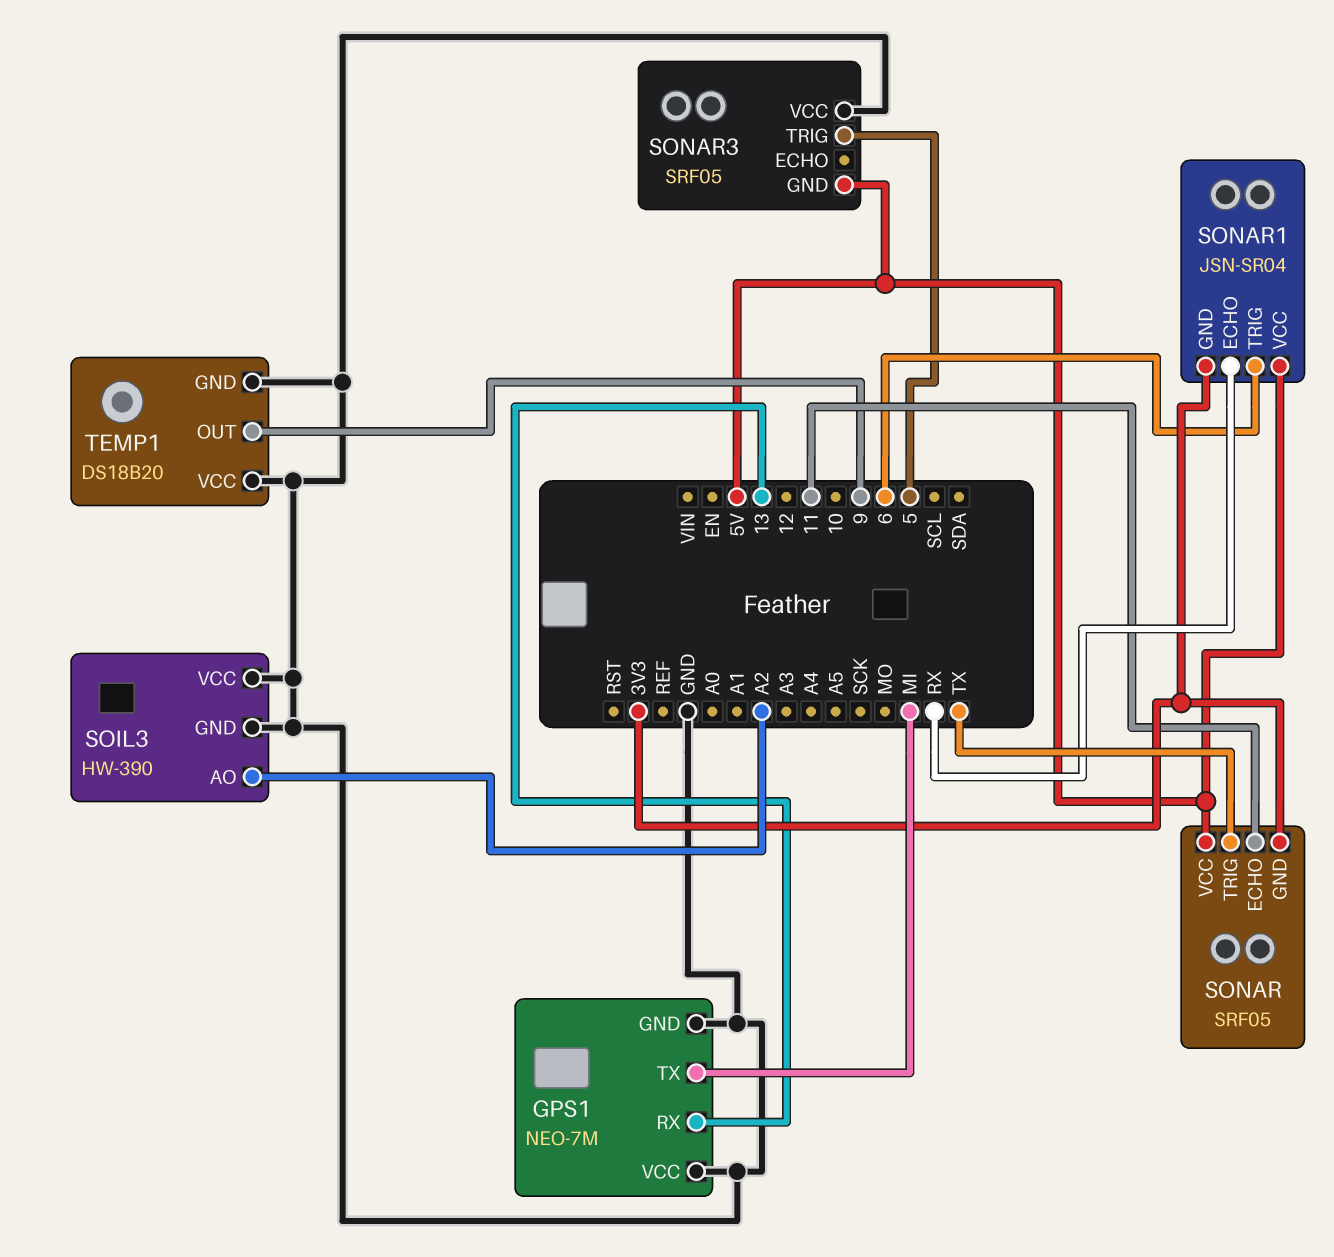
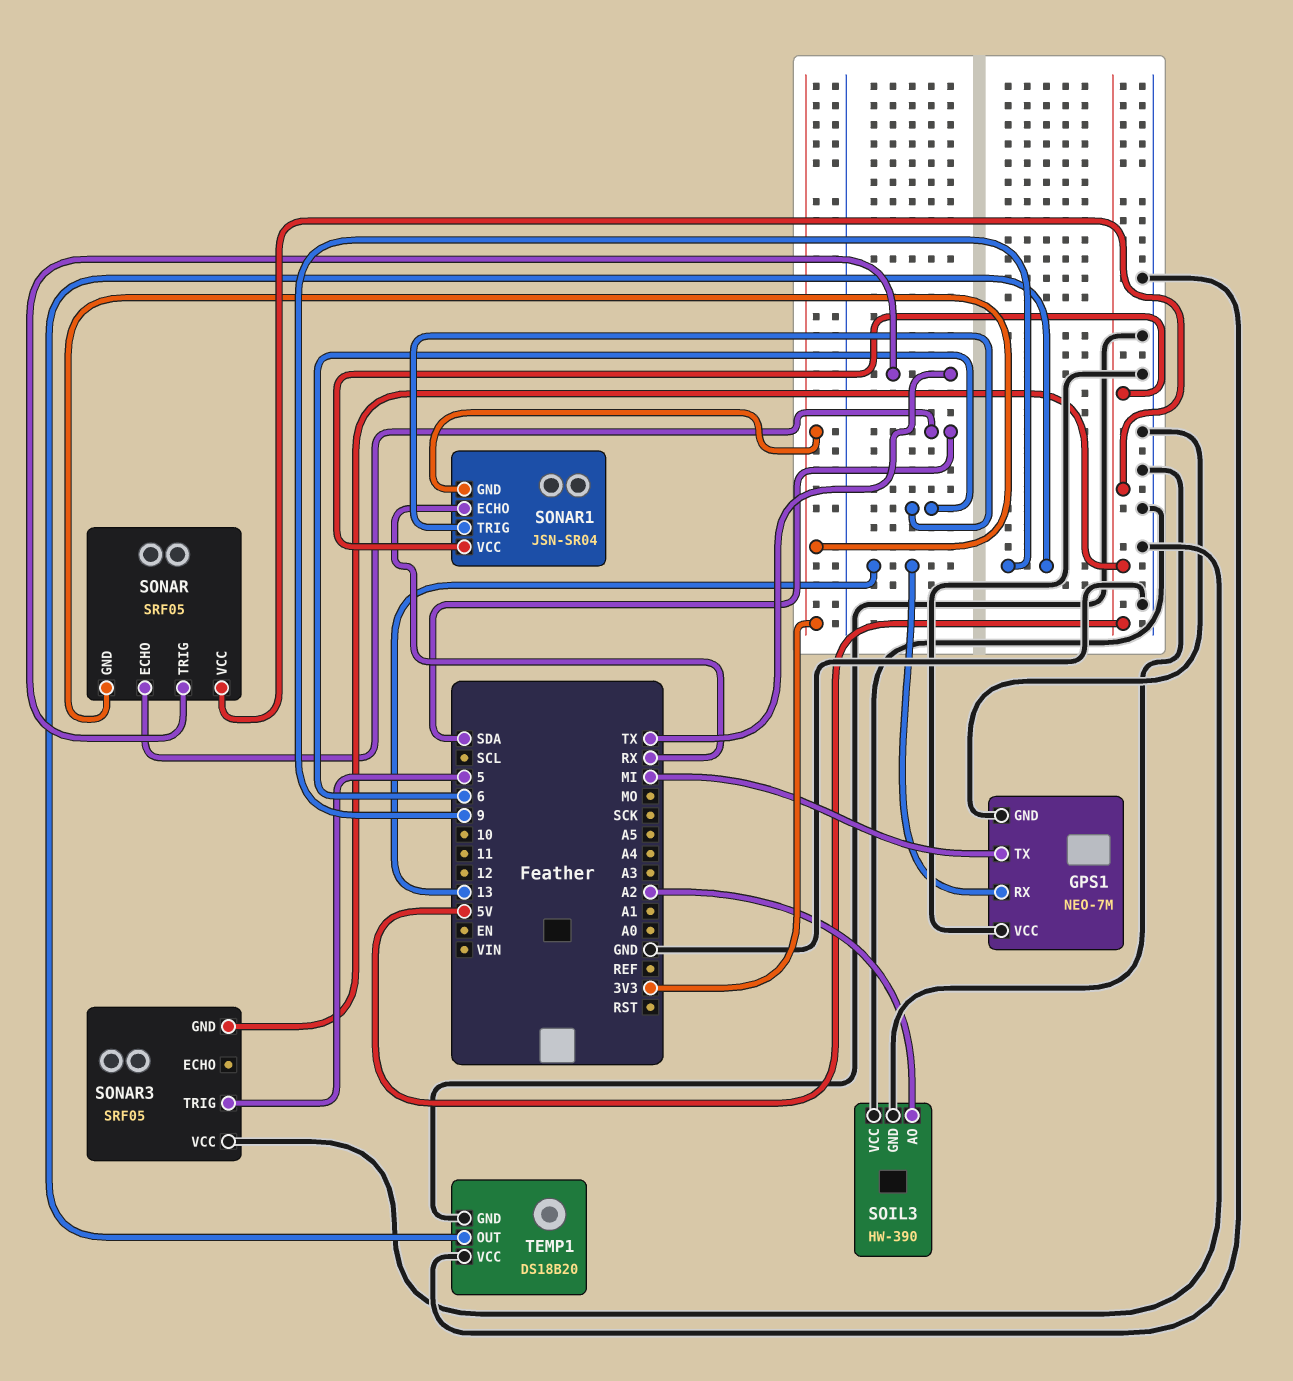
SONAR pin ECHO: 11 -> SDA

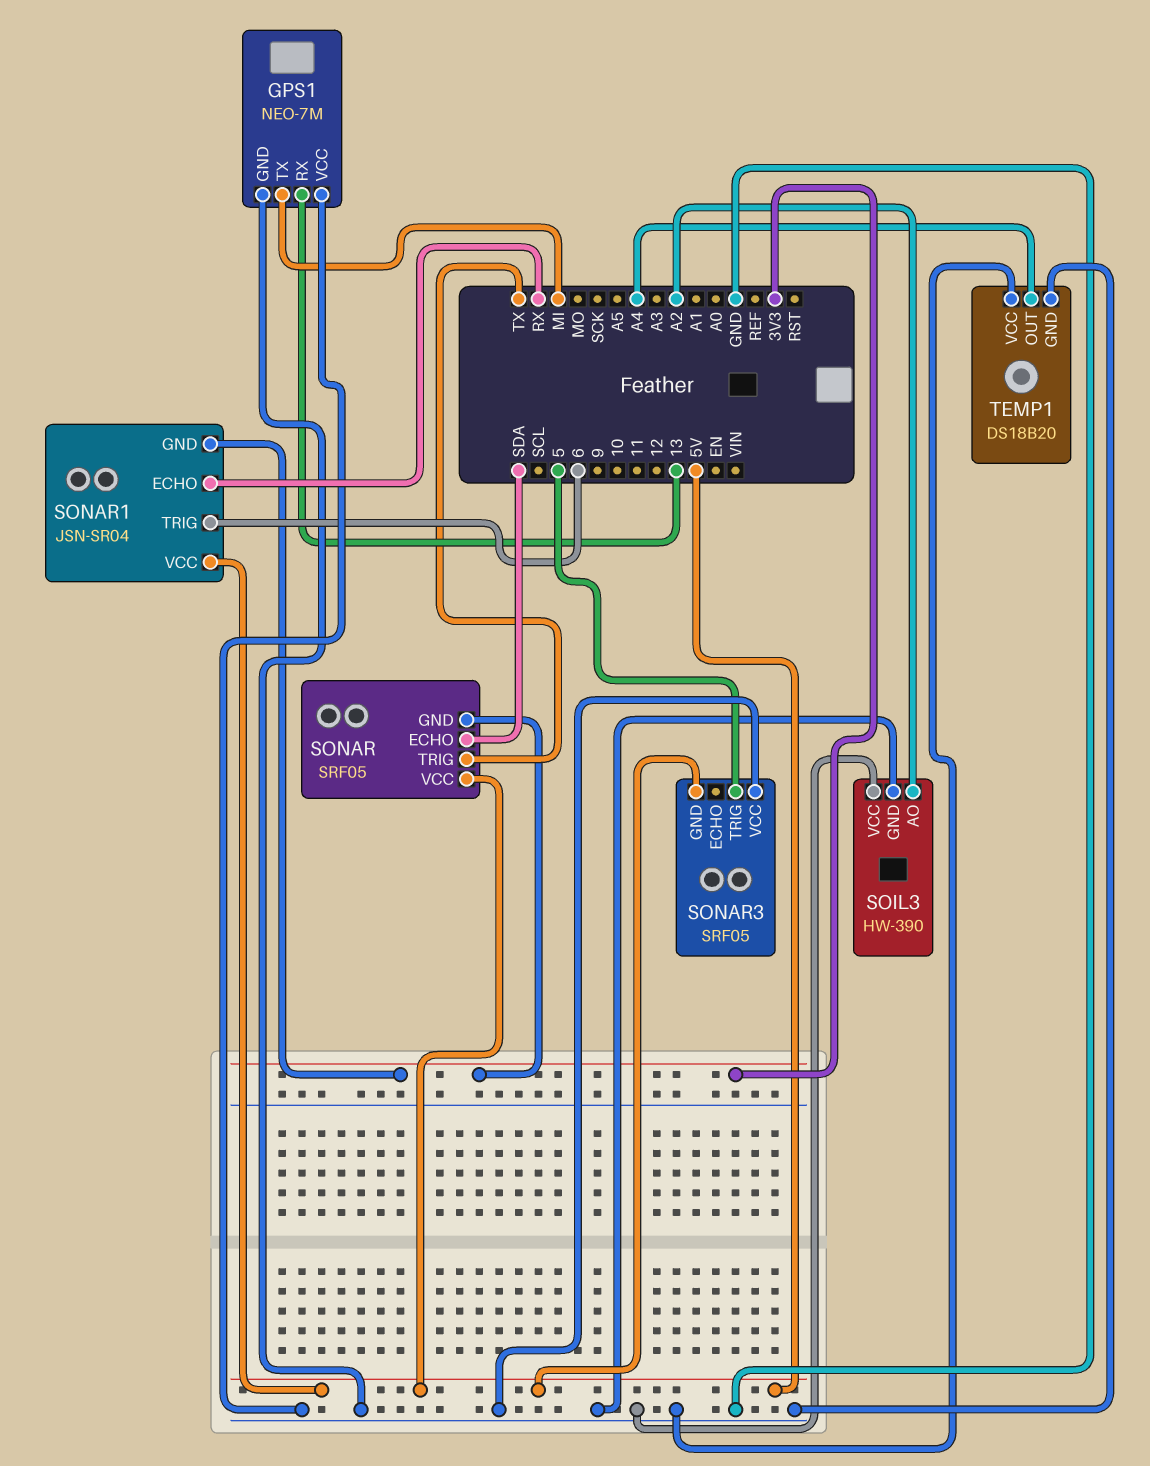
TEMP1 pin OUT: 9 -> A4

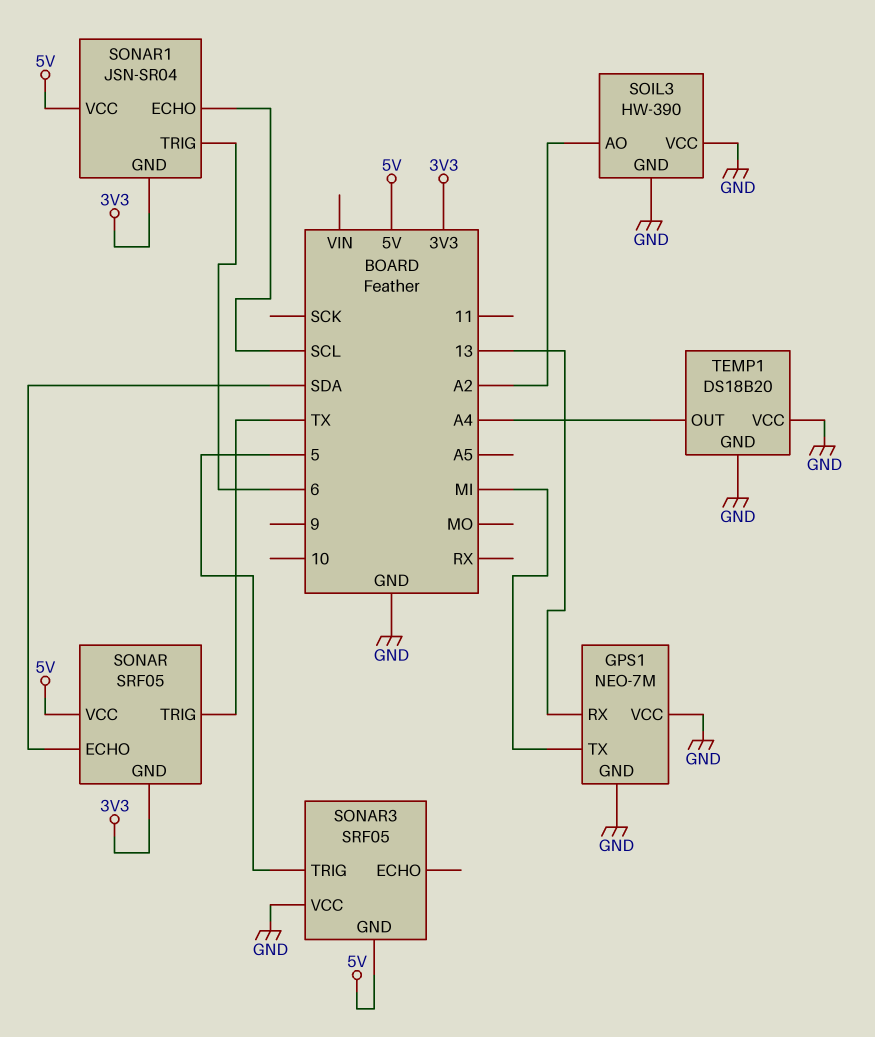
SONAR1 pin ECHO: RX -> SCL

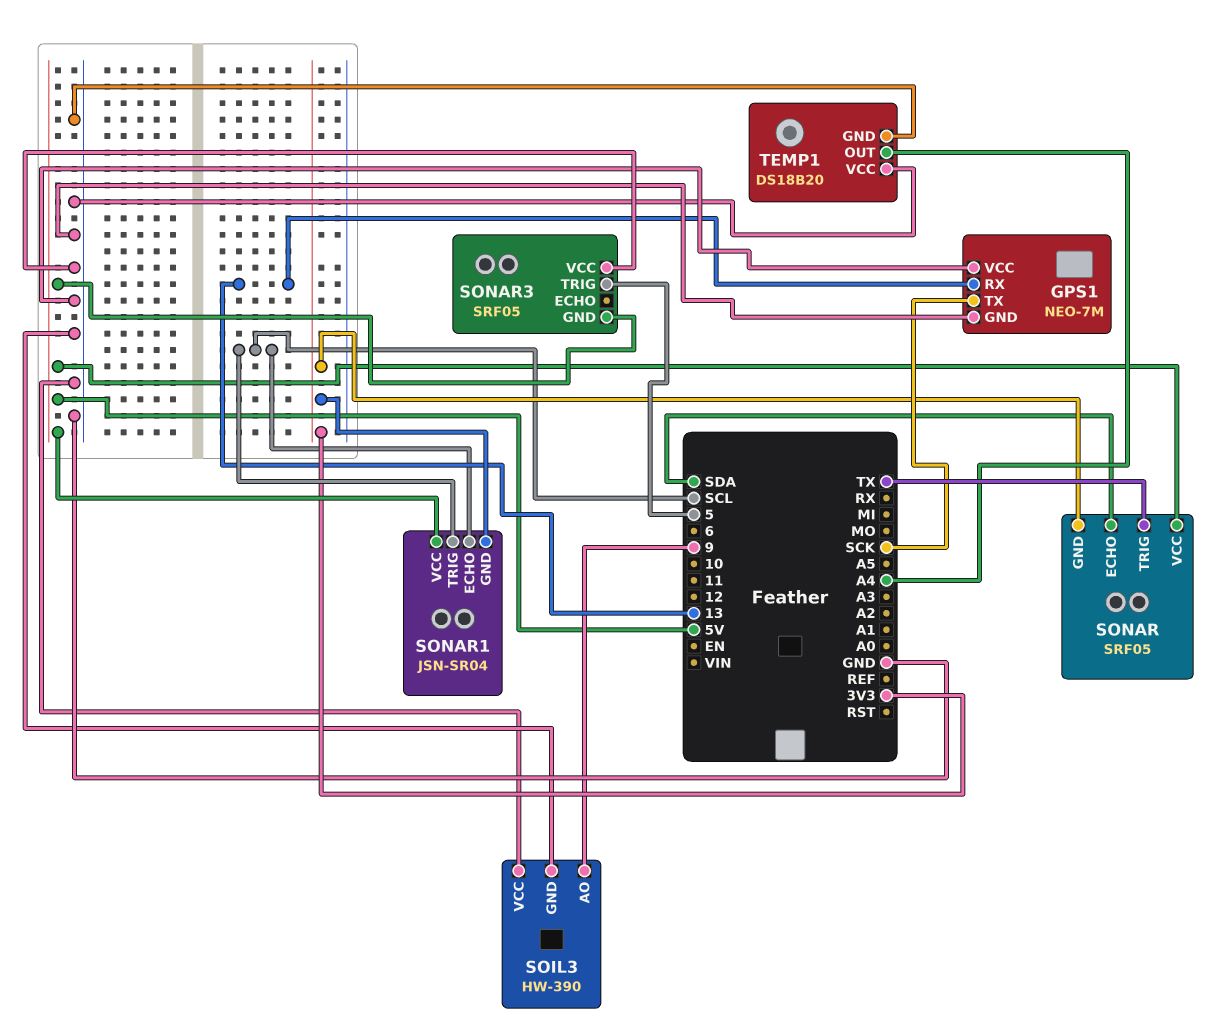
GPS1 pin TX: MI -> SCK
SOIL3 pin AO: A2 -> 9
SONAR1 pin TRIG: 6 -> SCL

